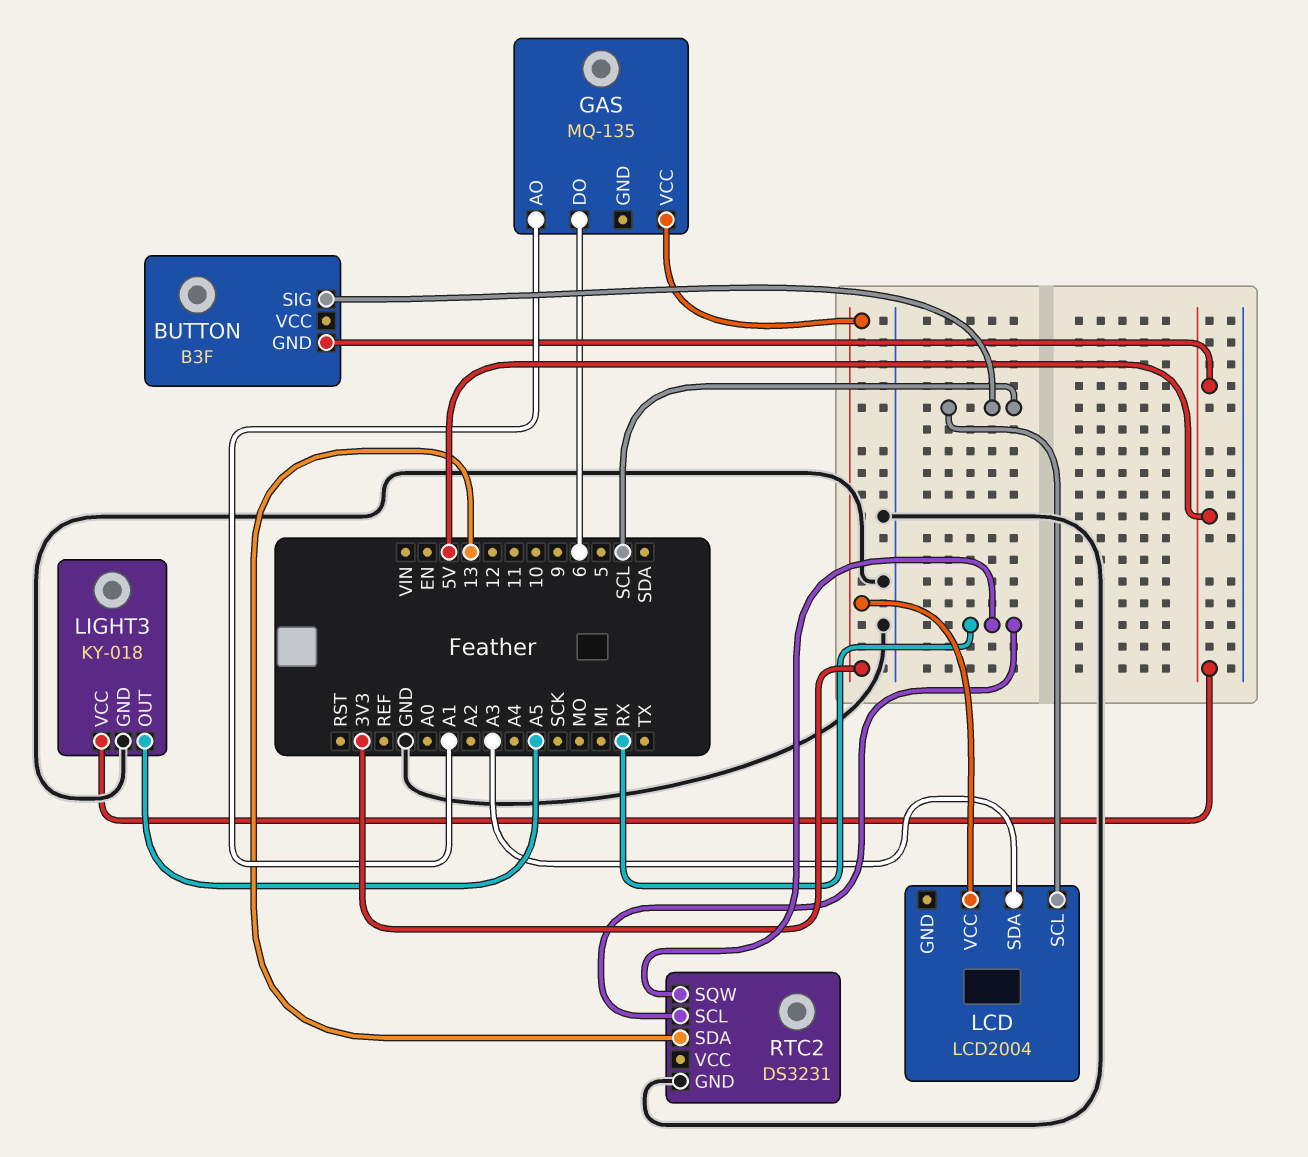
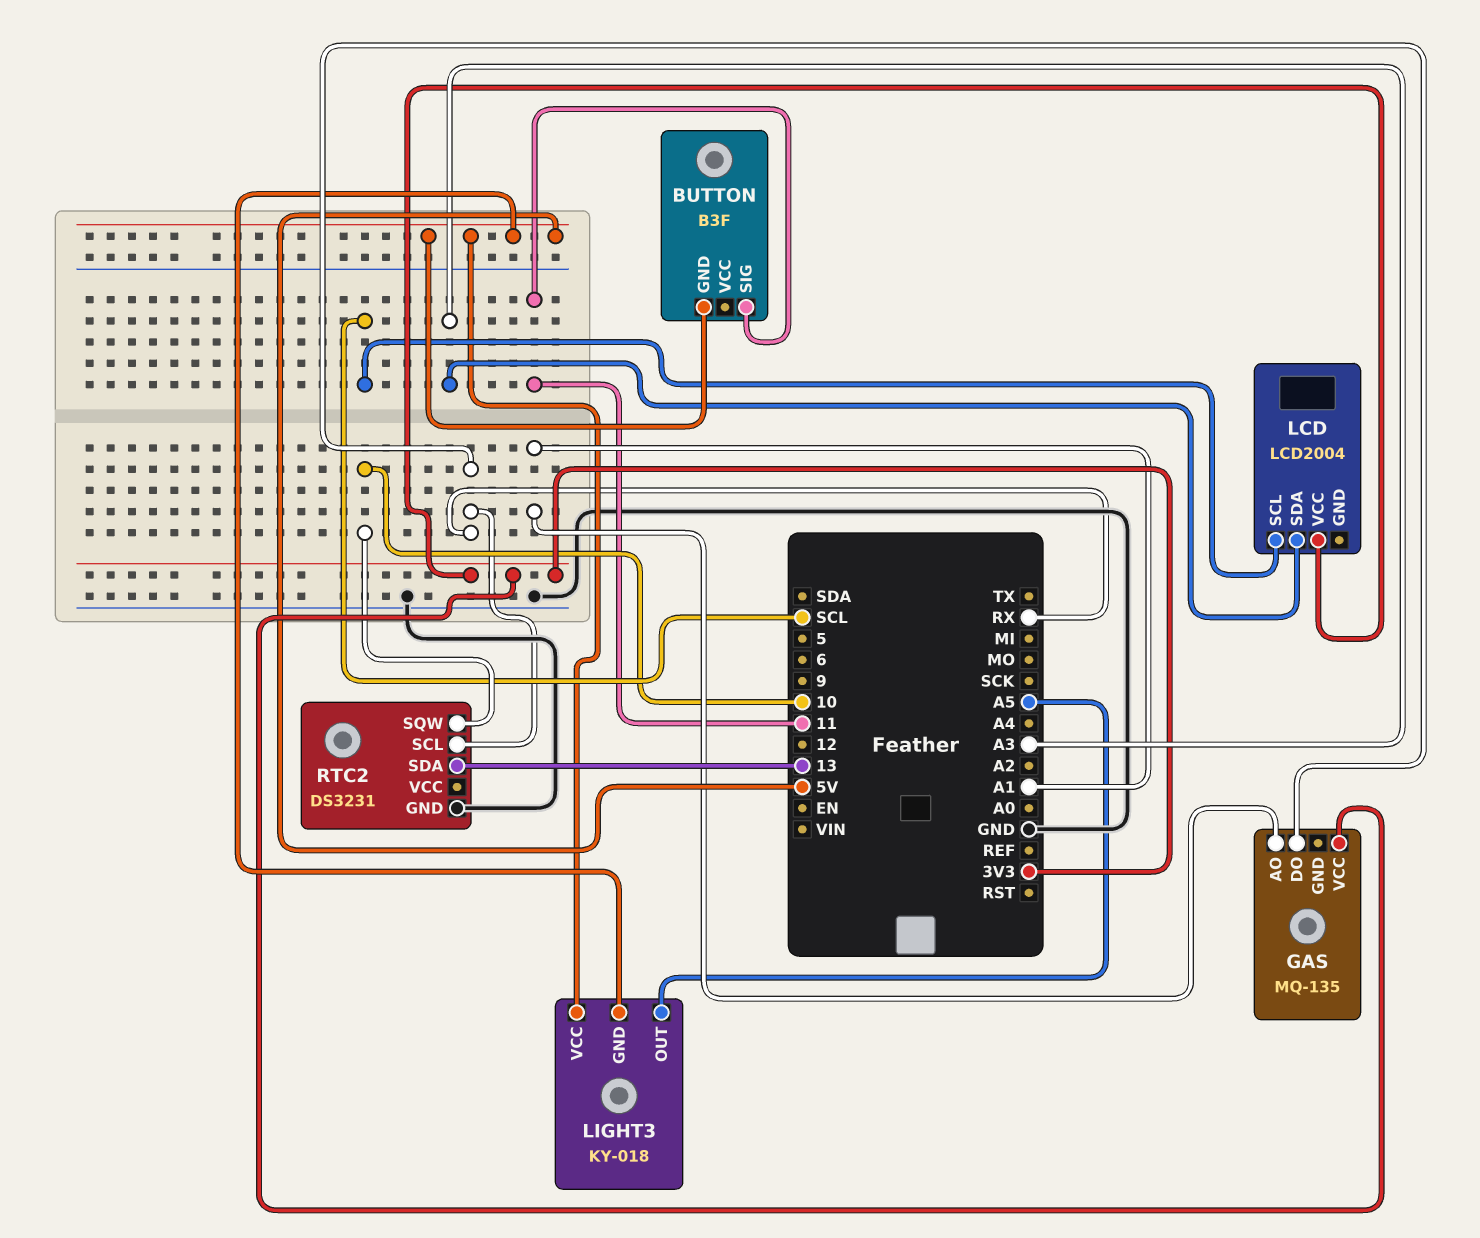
BUTTON pin SIG: SCL -> 11
GAS pin DO: 6 -> RX
LIGHT3 pin GND: GND -> 5V
RTC2 pin SQW: RX -> 10

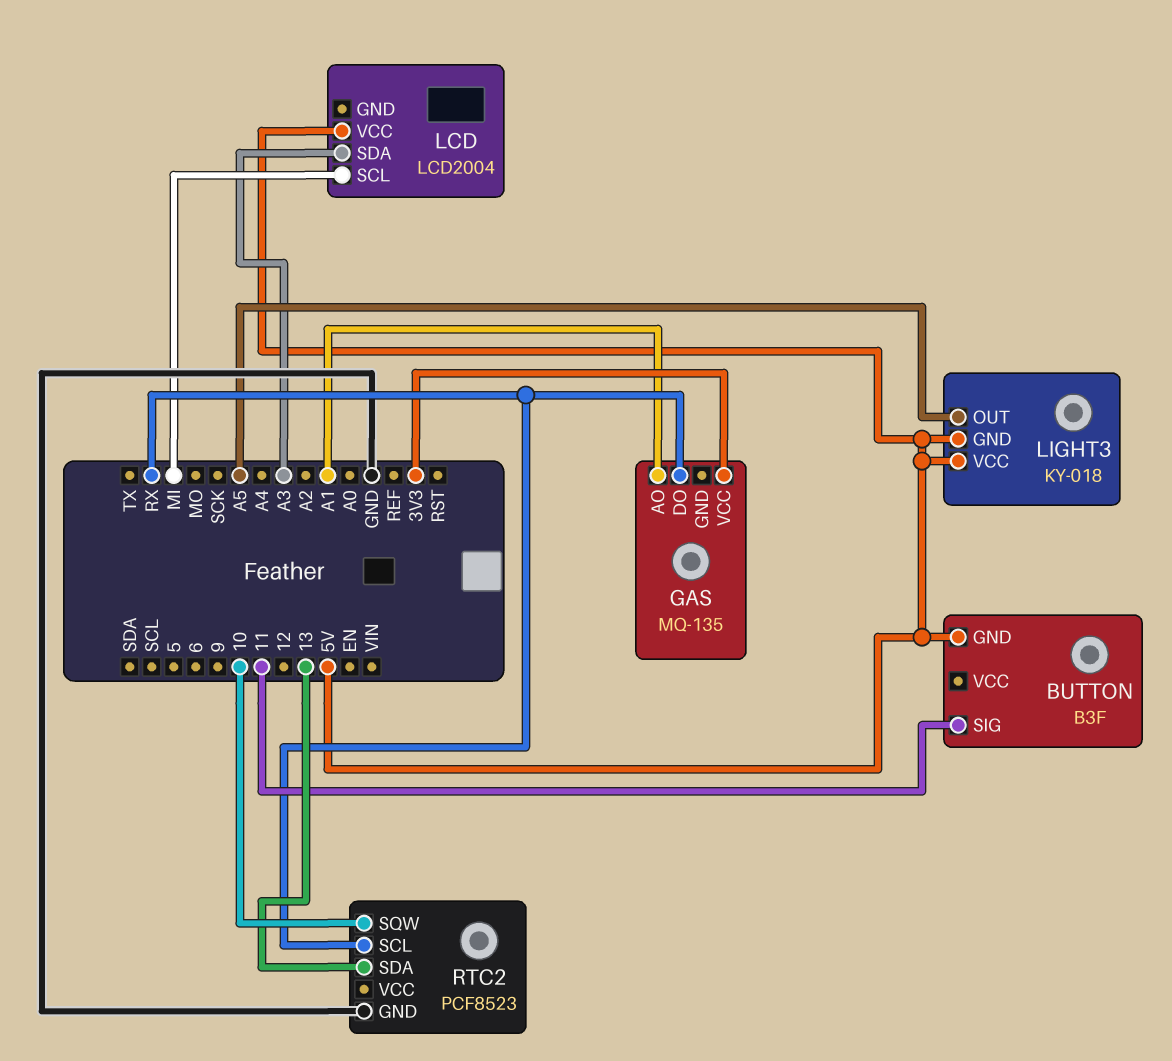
LCD pin SCL: SCL -> MI
LCD pin VCC: 3V3 -> 5V
RTC2: DS3231 -> PCF8523

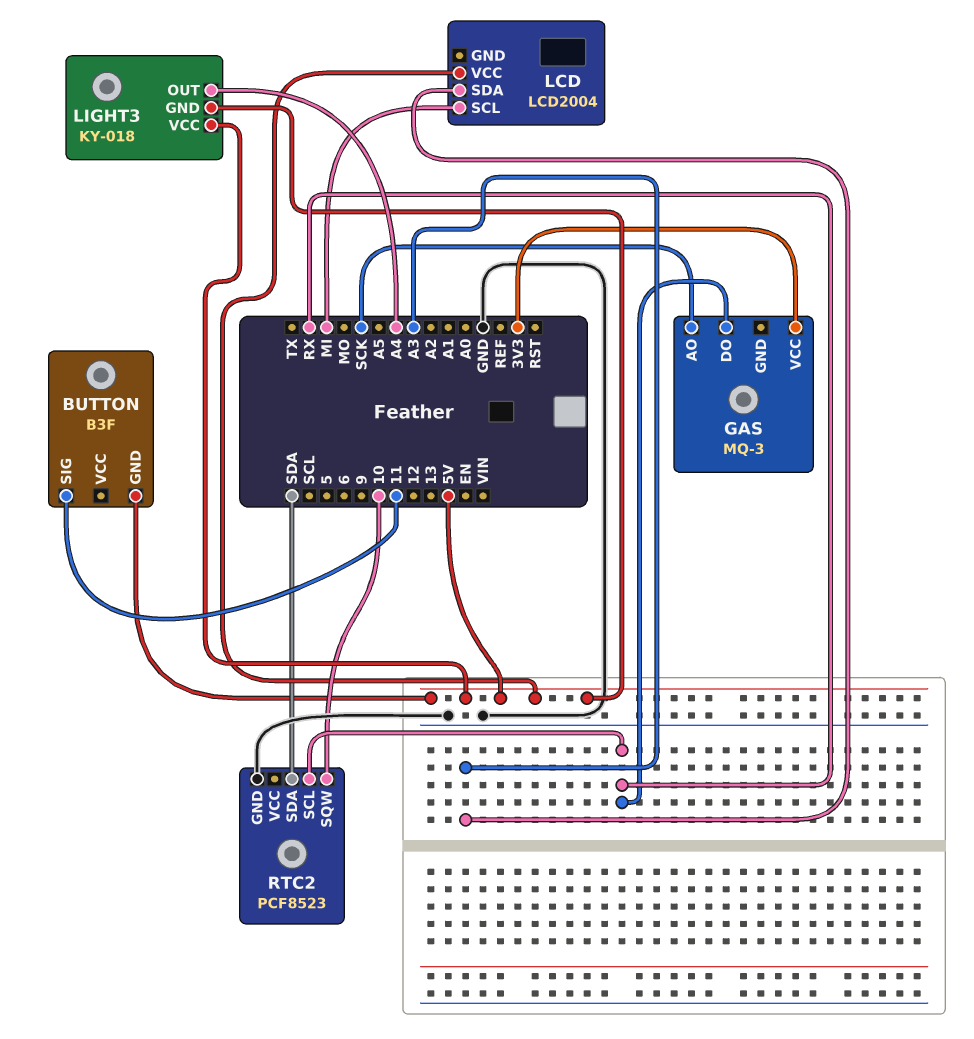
GAS: MQ-135 -> MQ-3
GAS pin AO: A1 -> SCK
LIGHT3 pin OUT: A5 -> A4
RTC2 pin SDA: 13 -> SDA

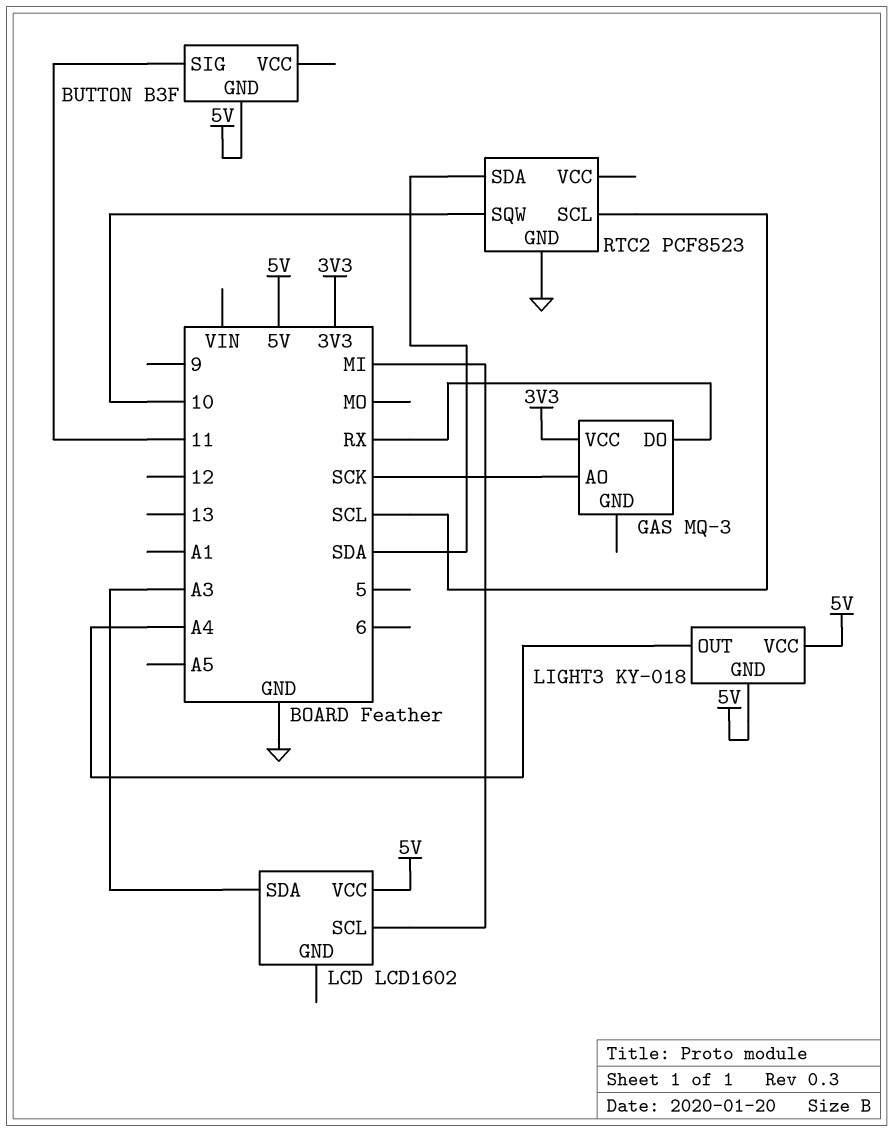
LCD: LCD2004 -> LCD1602
RTC2 pin SCL: RX -> SCL

